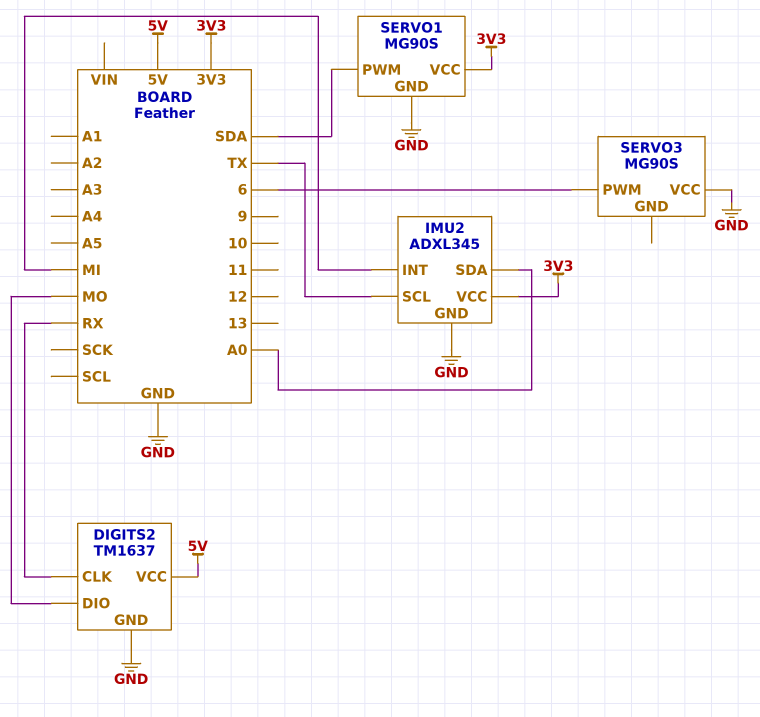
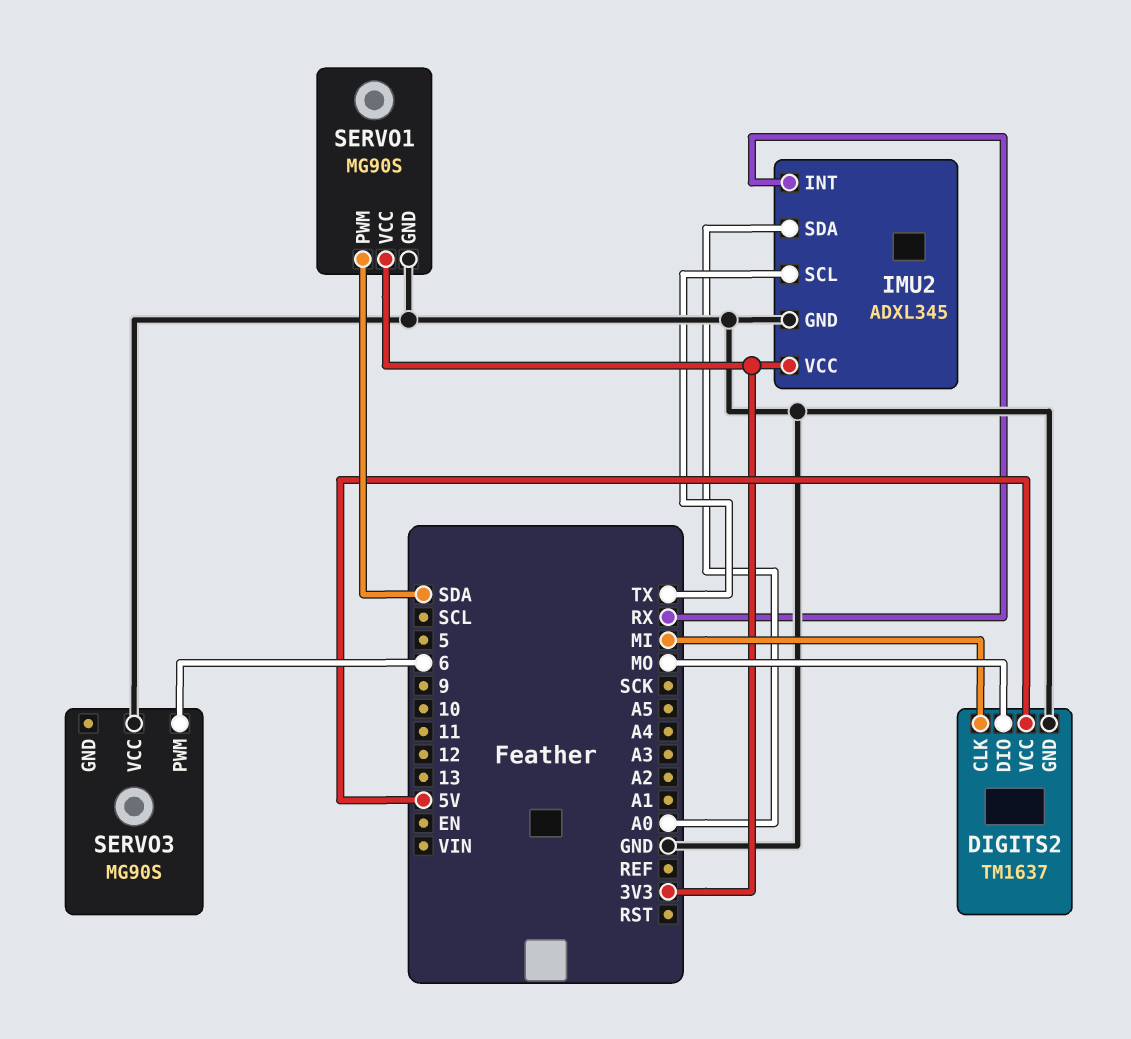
DIGITS2 pin CLK: RX -> MI
IMU2 pin INT: MI -> RX

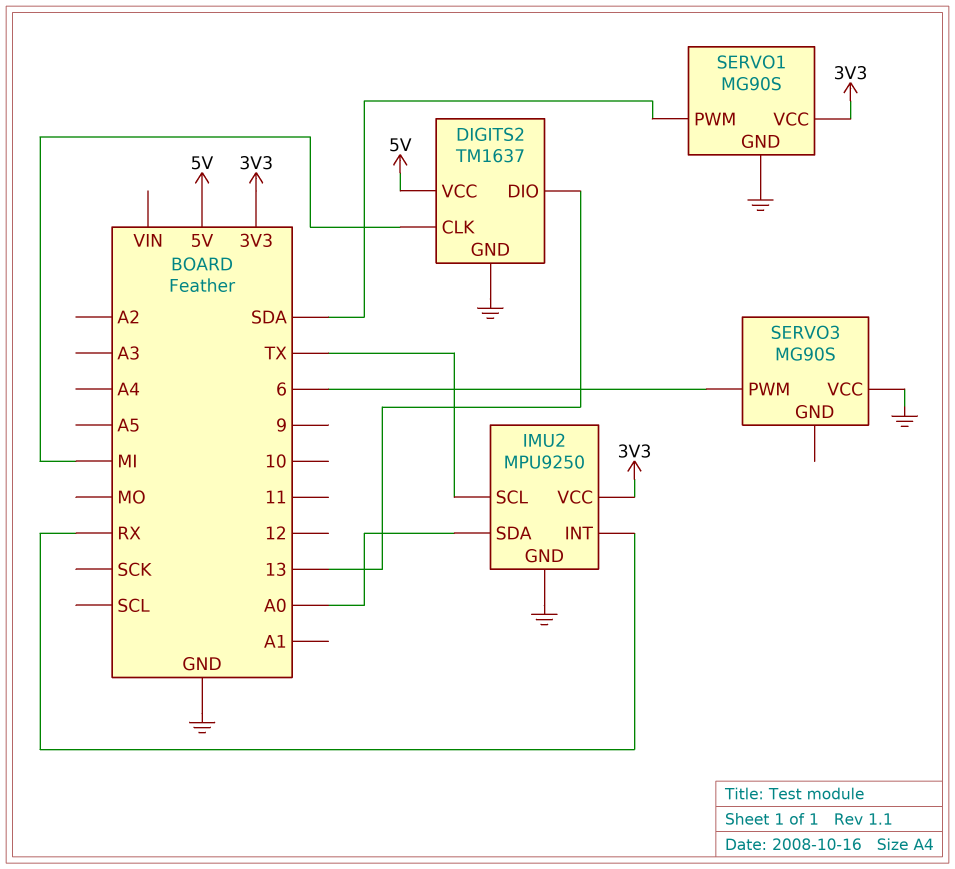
DIGITS2 pin DIO: MO -> 13
IMU2: ADXL345 -> MPU9250

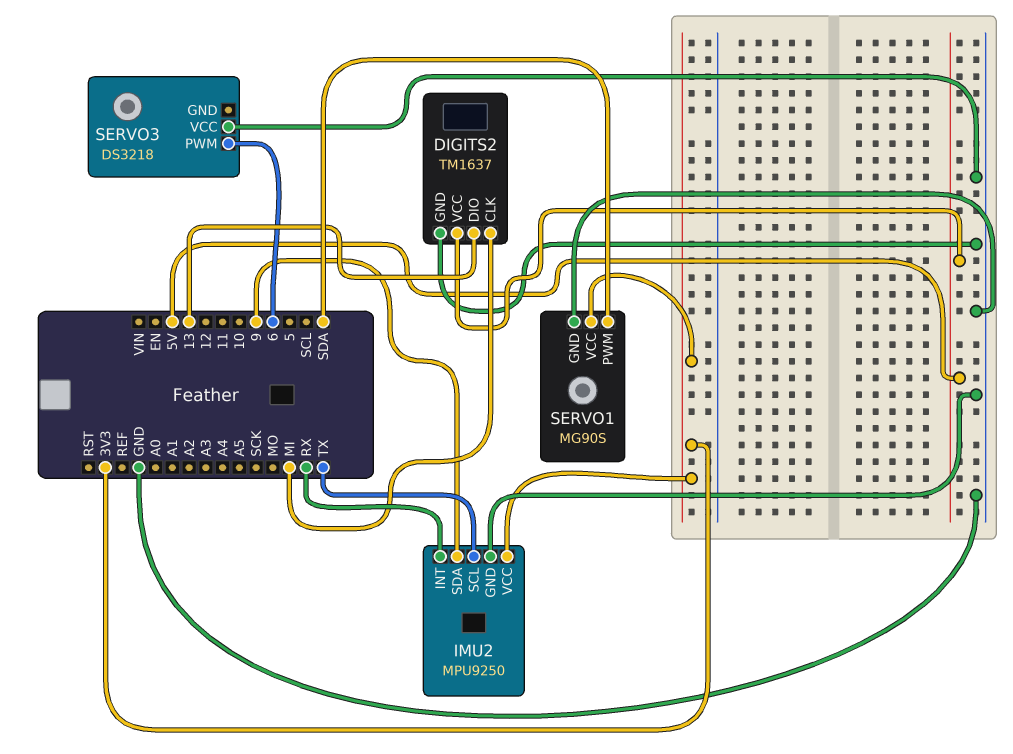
IMU2 pin SDA: A0 -> 9
SERVO3: MG90S -> DS3218

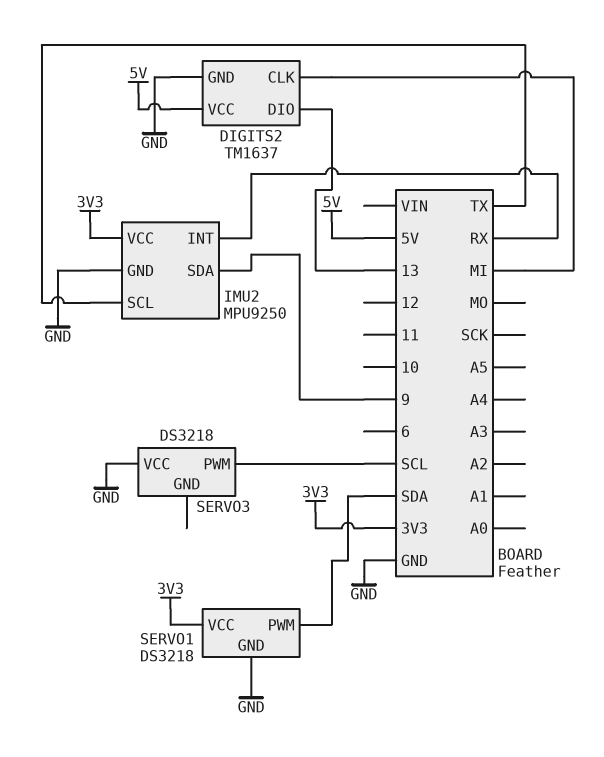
SERVO1: MG90S -> DS3218
SERVO3 pin PWM: 6 -> SCL

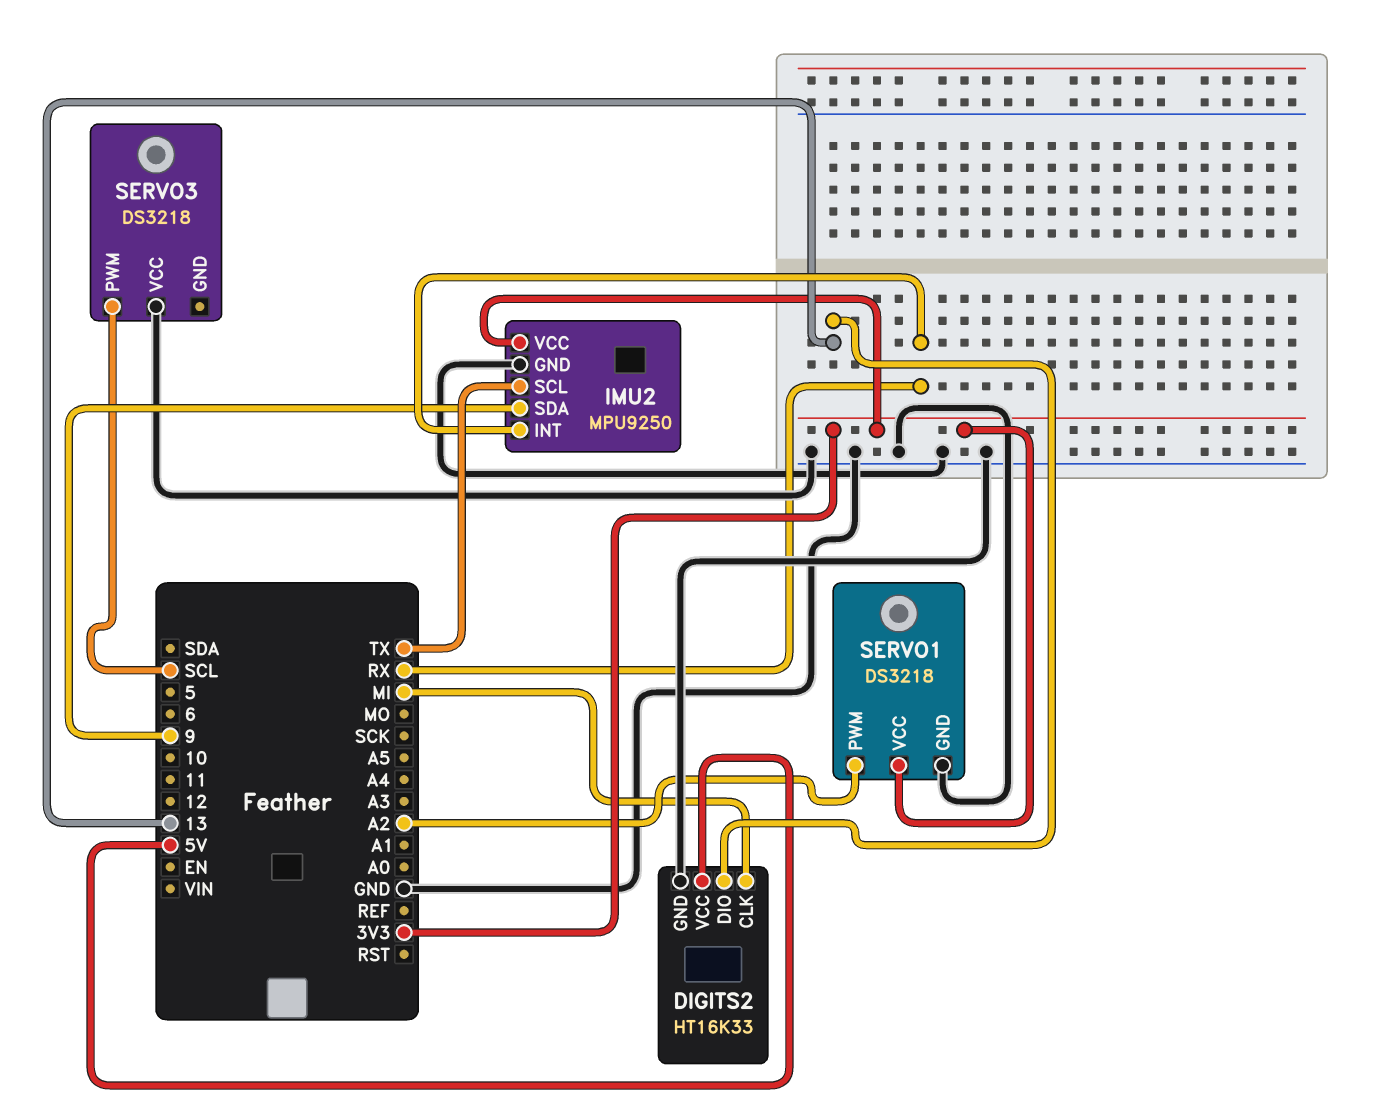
DIGITS2: TM1637 -> HT16K33
SERVO1 pin PWM: SDA -> A2

